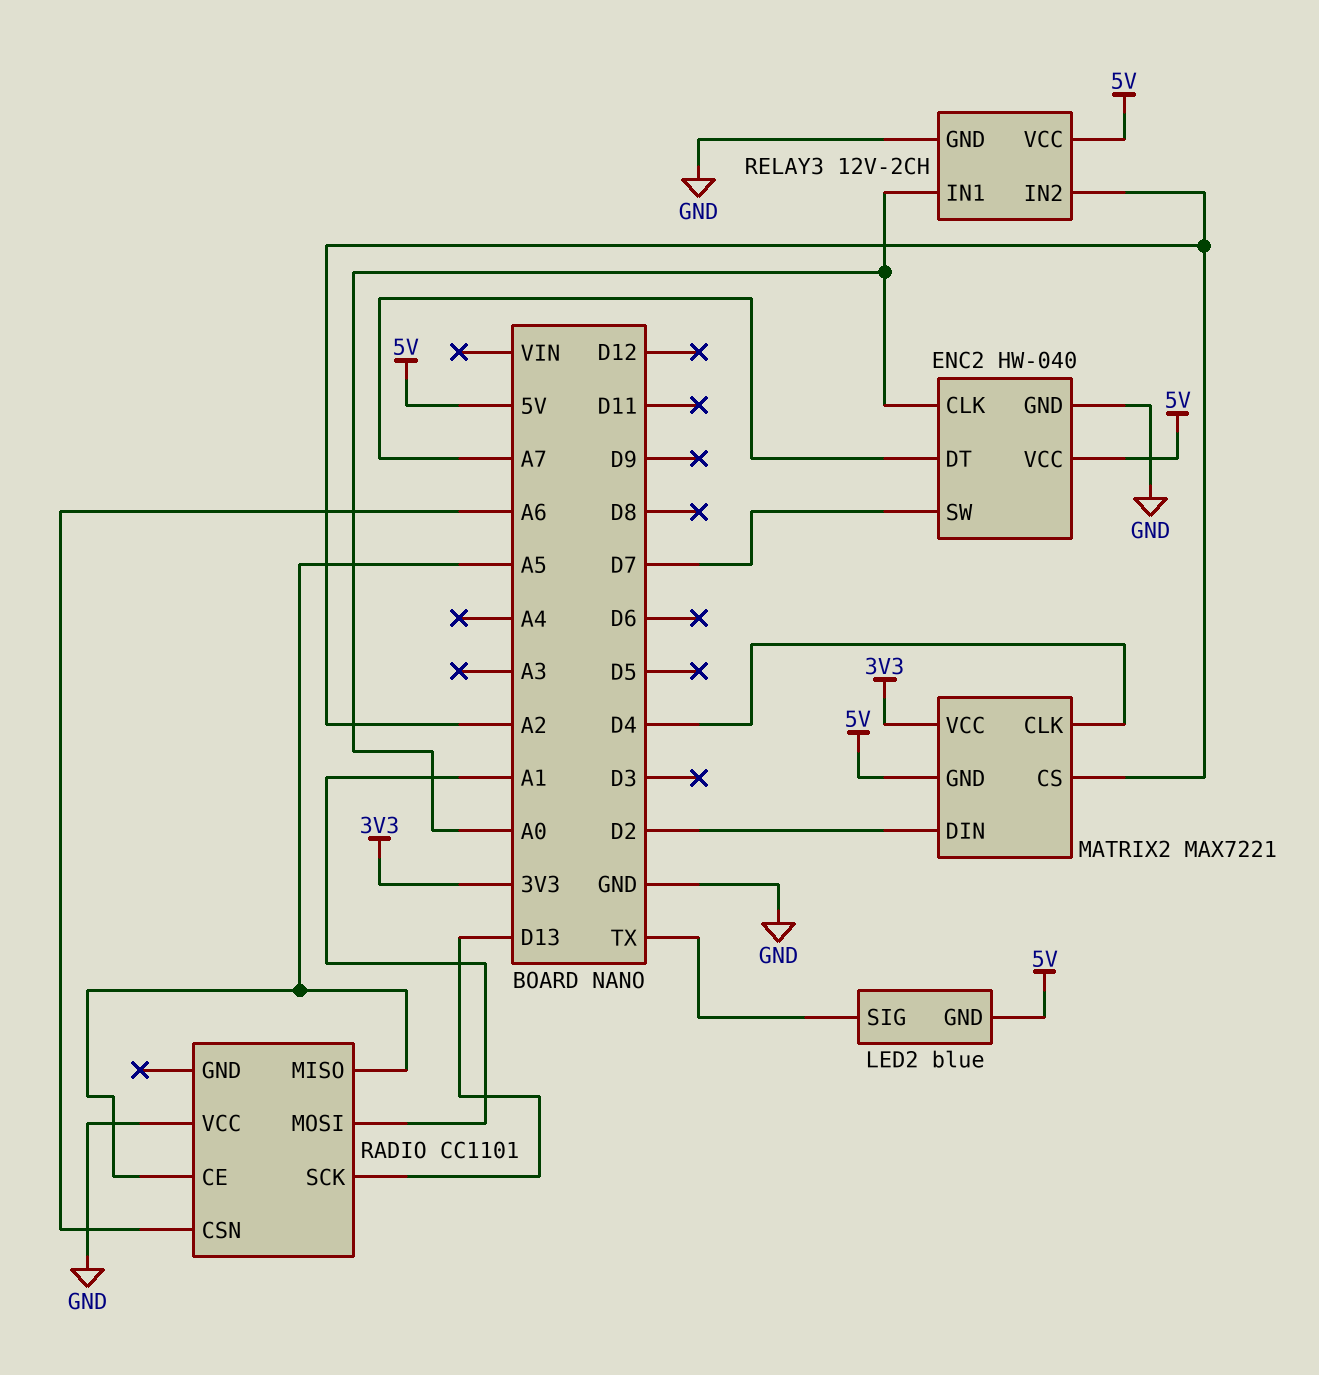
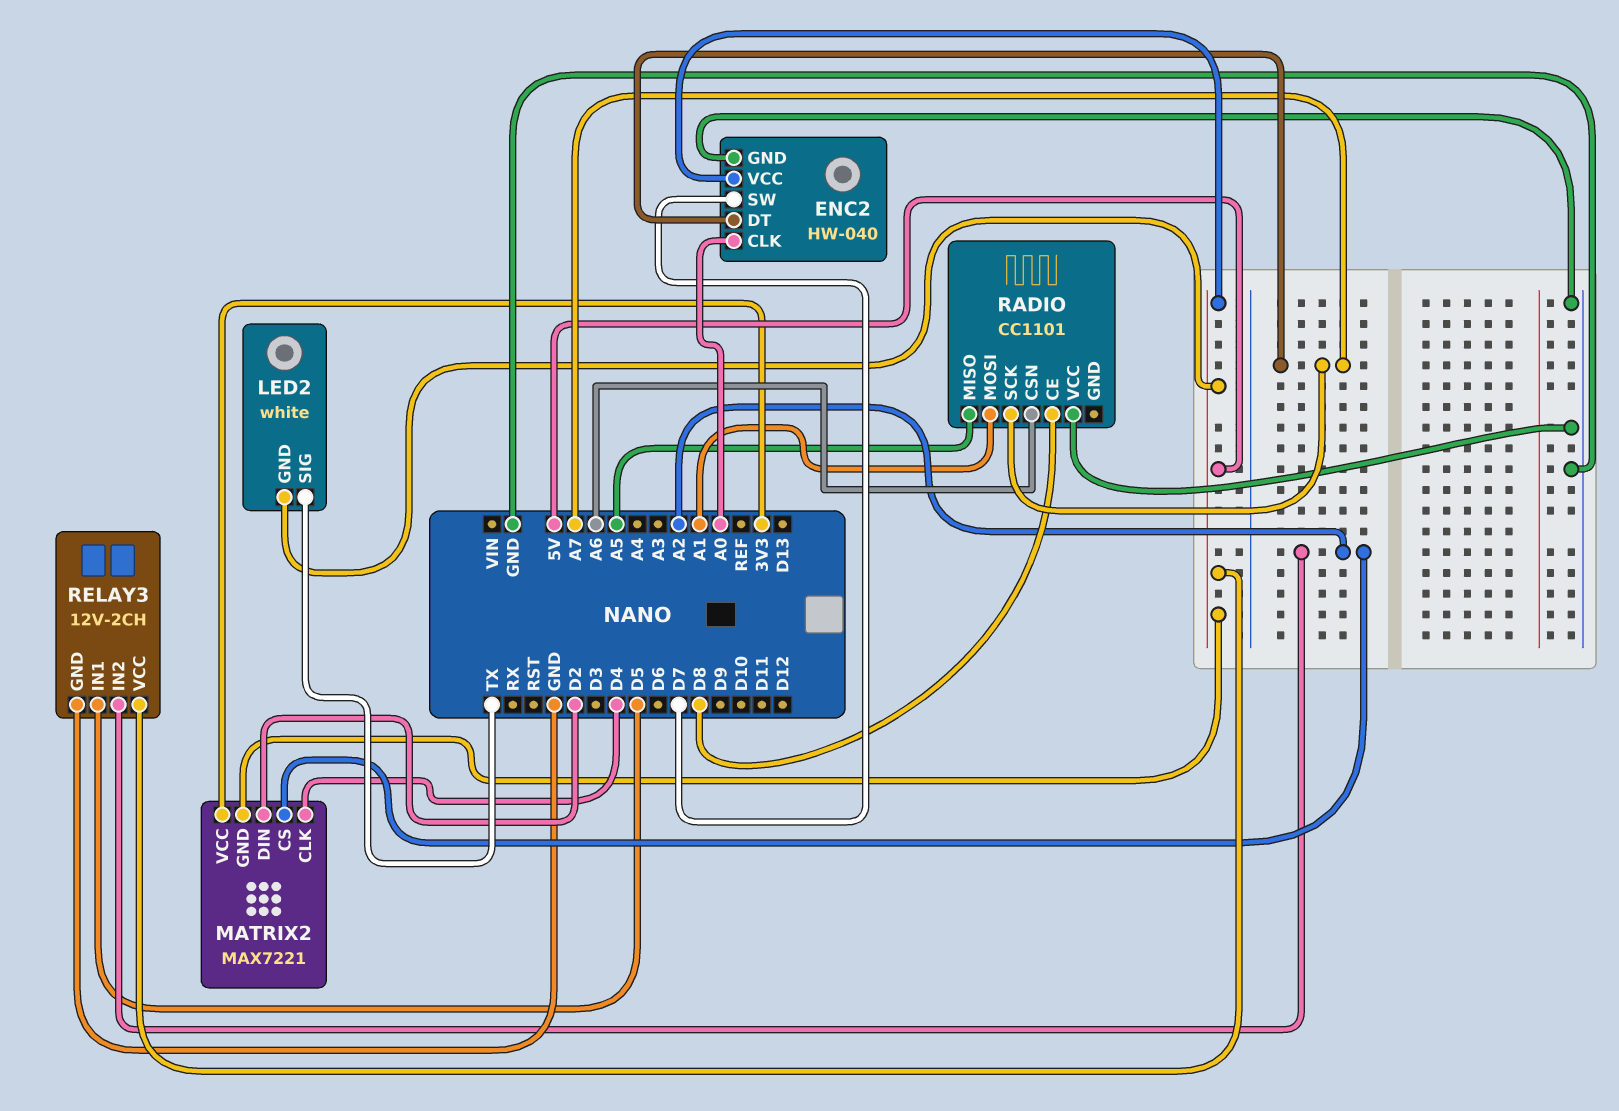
LED2: blue -> white
RADIO pin CE: A5 -> D8
RADIO pin SCK: D13 -> A7
RELAY3 pin IN1: A0 -> D5

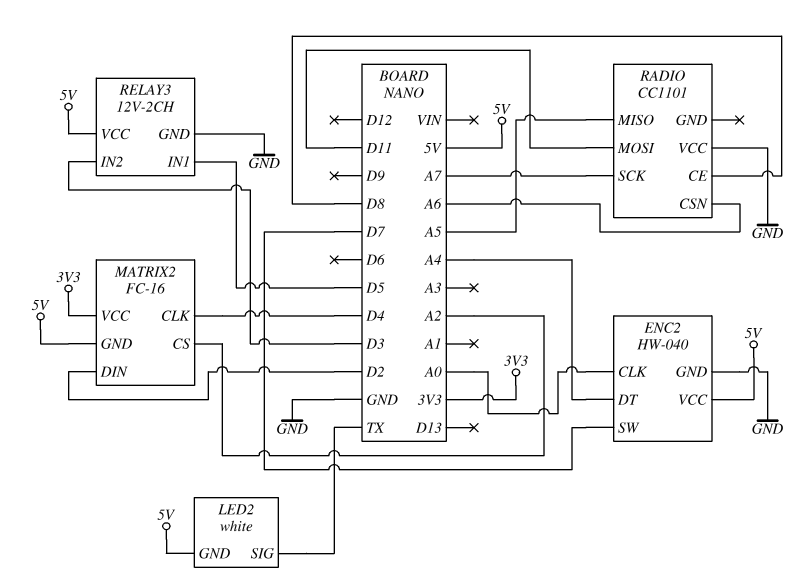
ENC2 pin DT: A7 -> A4
MATRIX2: MAX7221 -> FC-16
RADIO pin MOSI: A1 -> D11
RELAY3 pin IN2: A2 -> D3

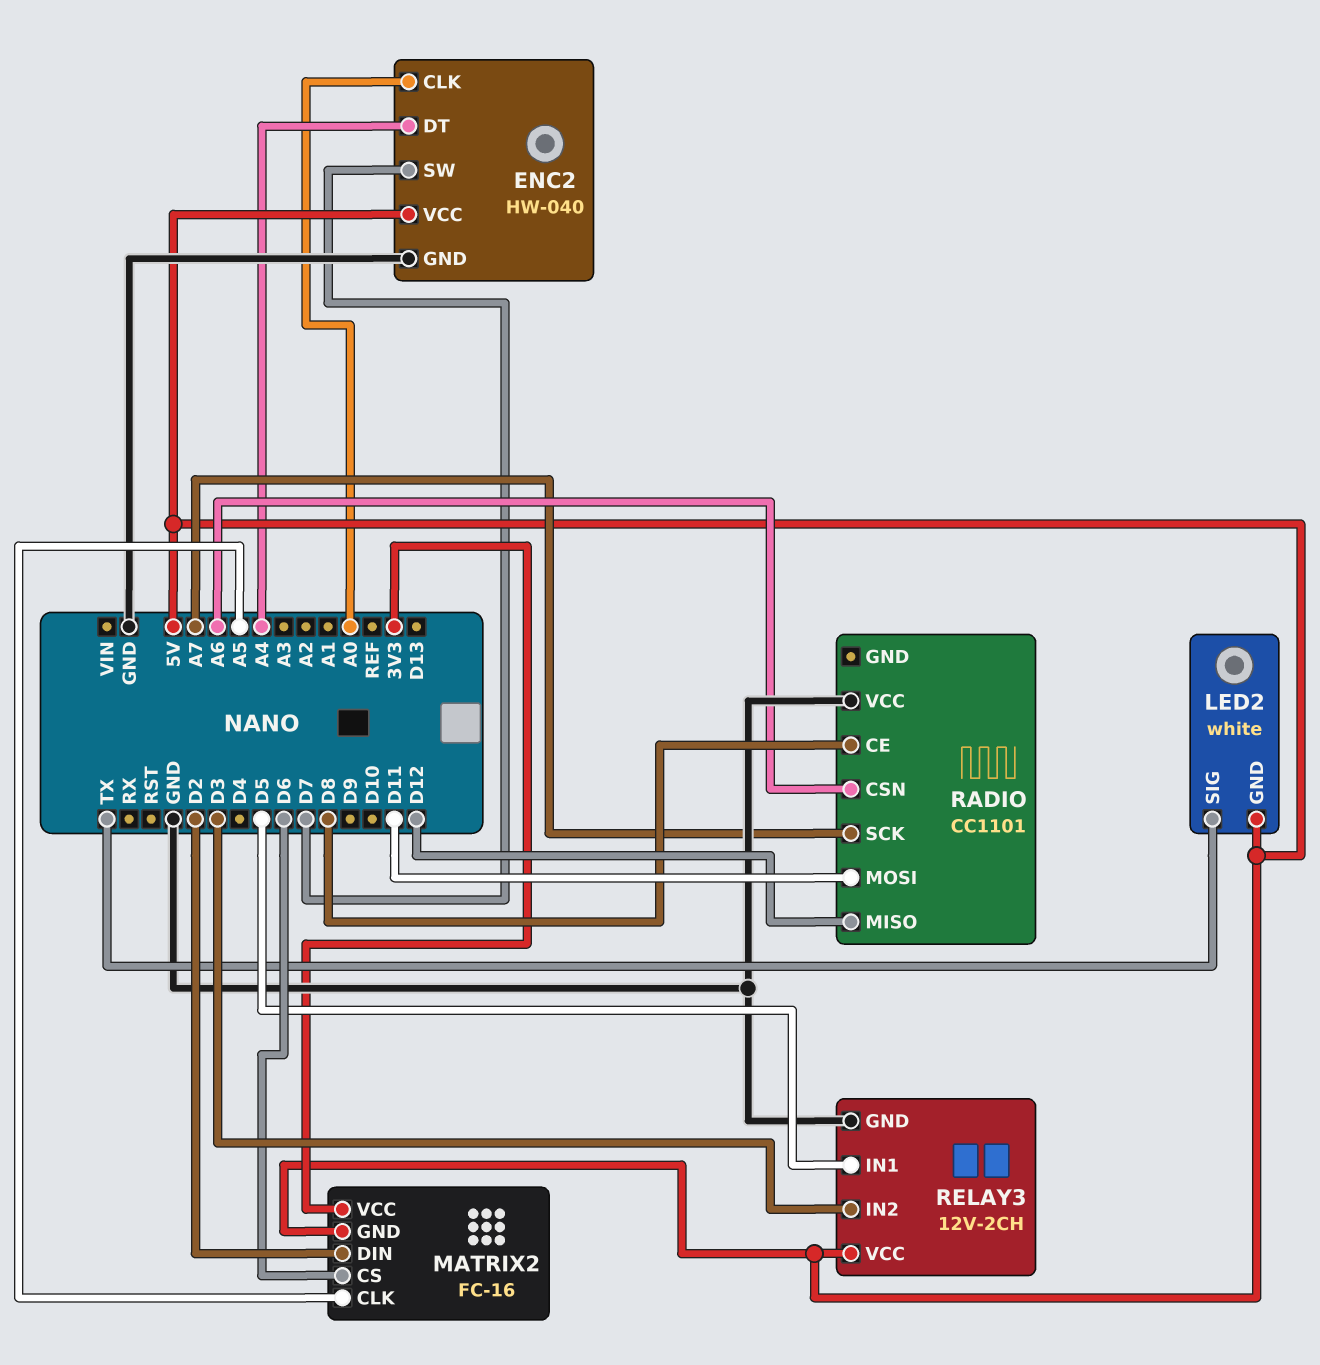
MATRIX2 pin CLK: D4 -> A5
MATRIX2 pin CS: A2 -> D6
RADIO pin MISO: A5 -> D12

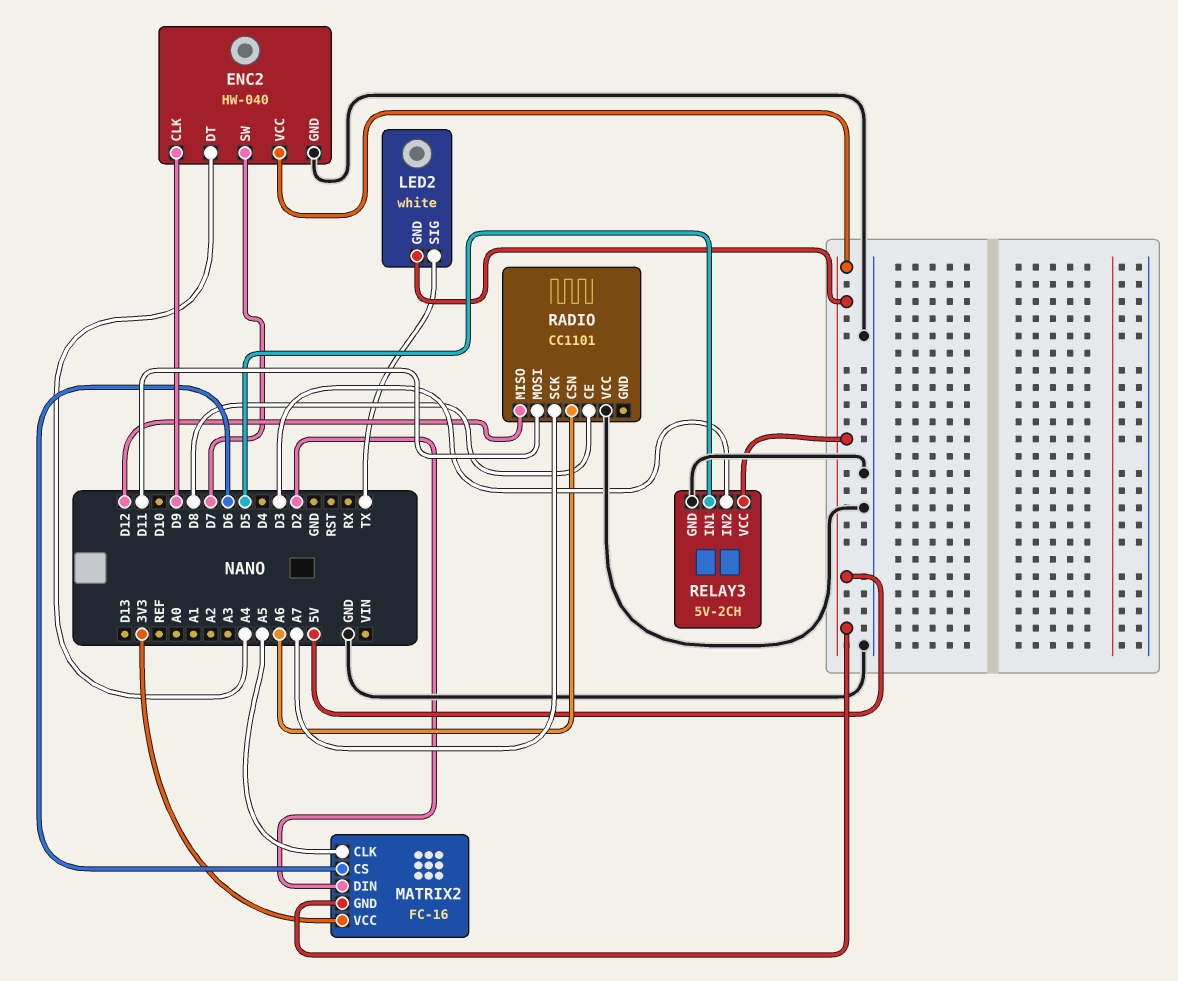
ENC2 pin CLK: A0 -> D9
RELAY3: 12V-2CH -> 5V-2CH

